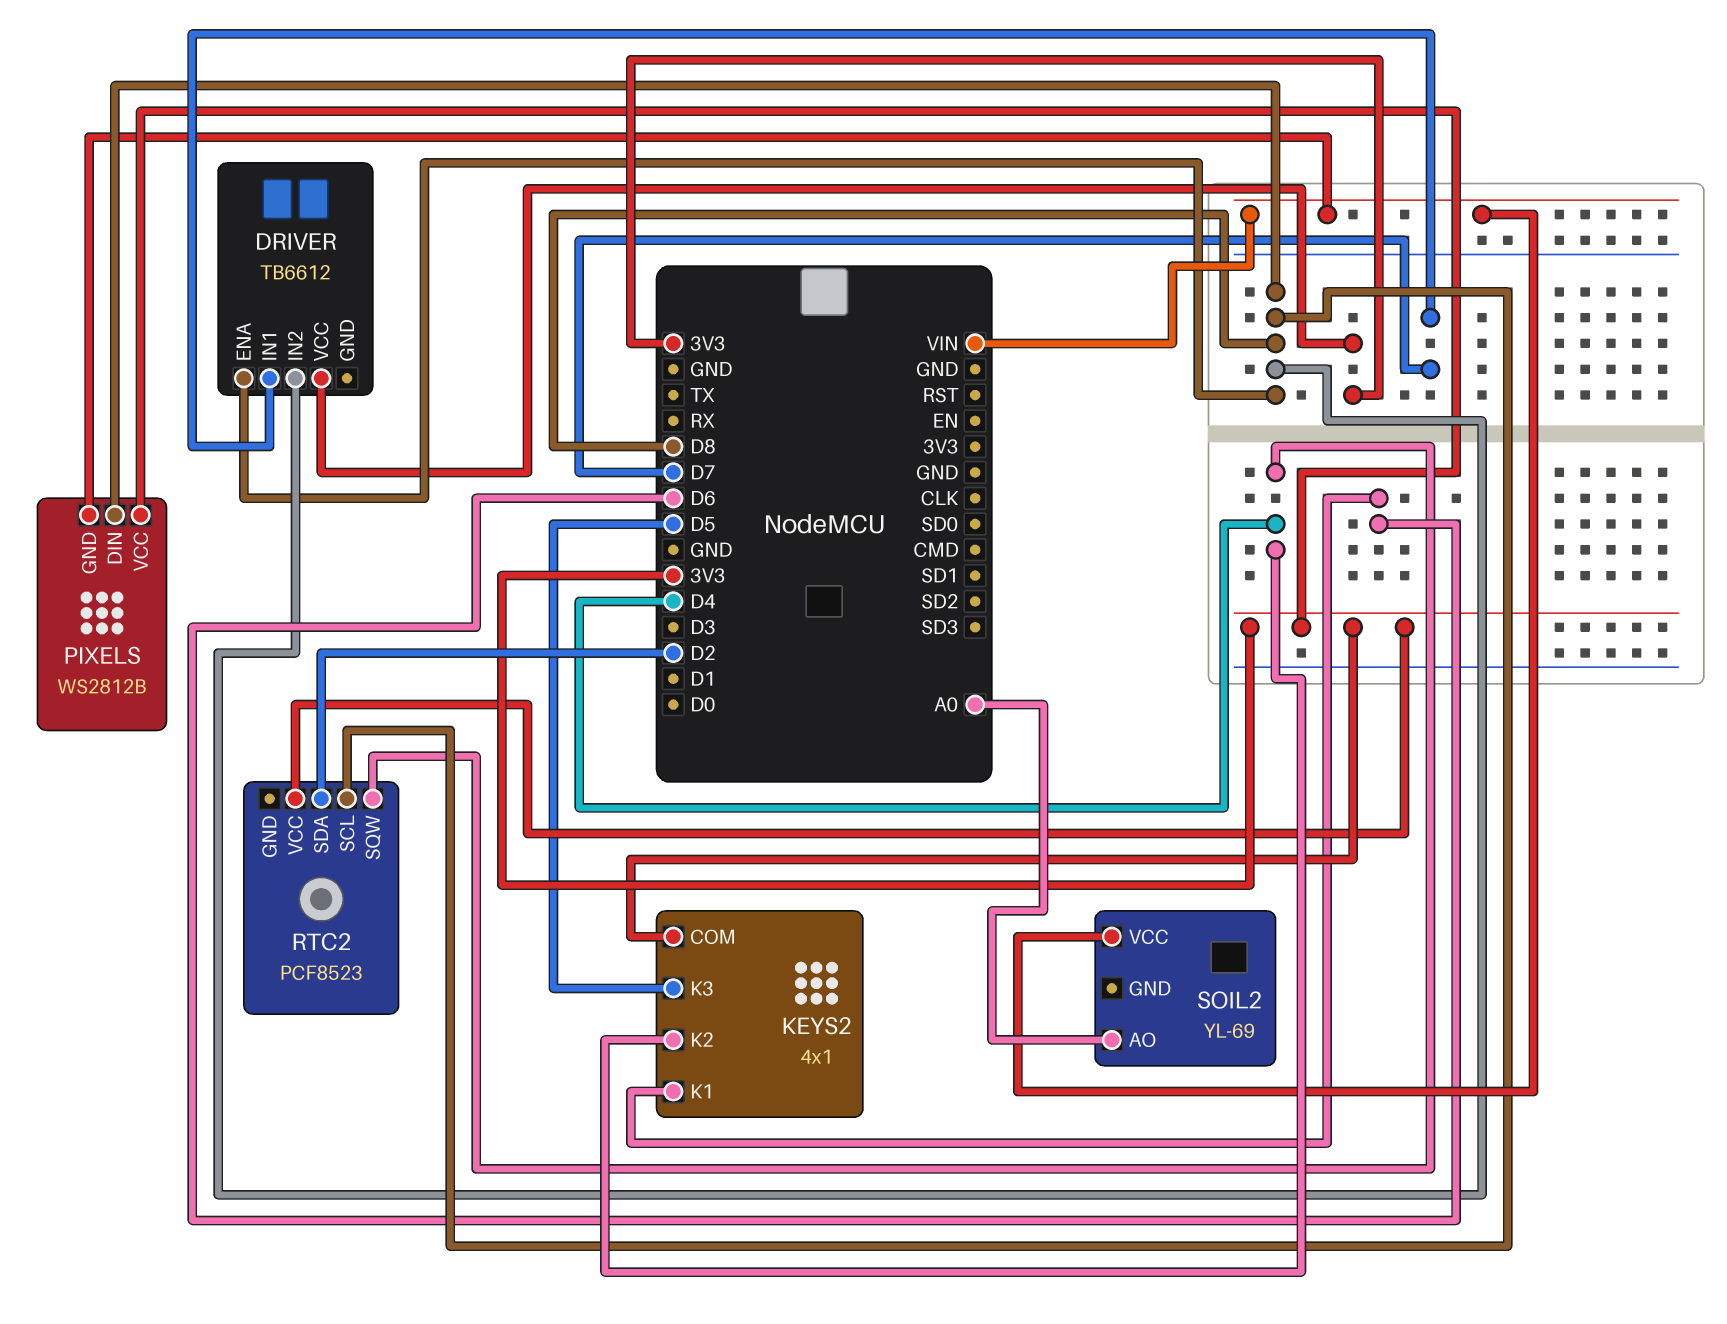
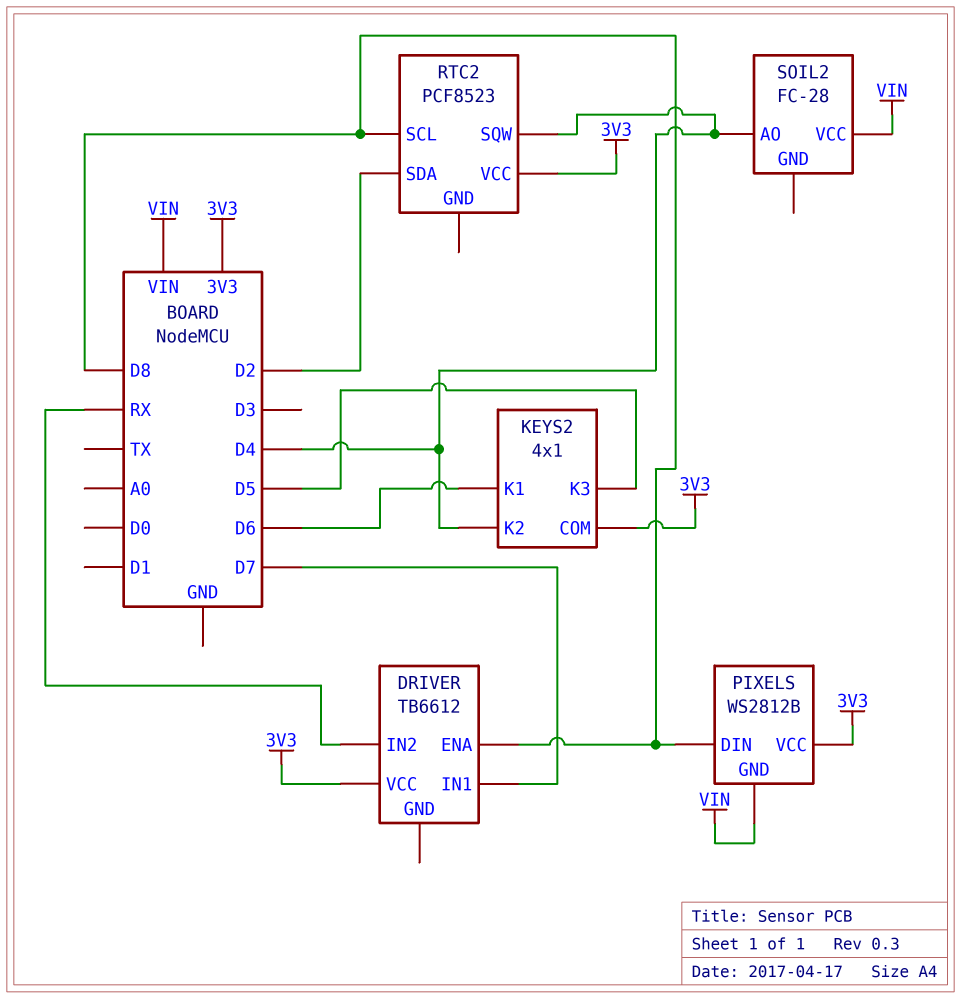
DRIVER pin IN2: D8 -> RX
SOIL2: YL-69 -> FC-28
SOIL2 pin AO: A0 -> D4

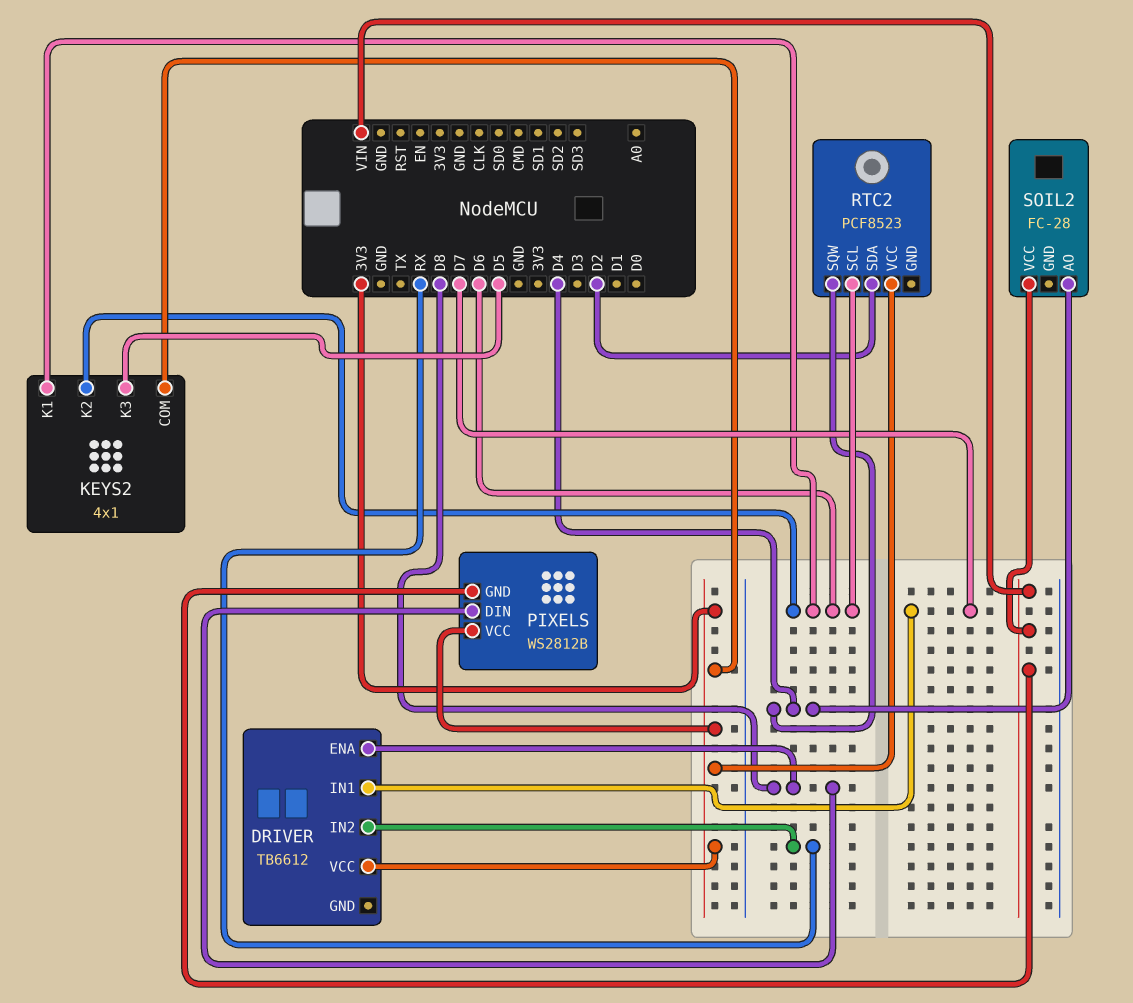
KEYS2 pin K2: D4 -> D6
RTC2 pin SCL: D8 -> D6

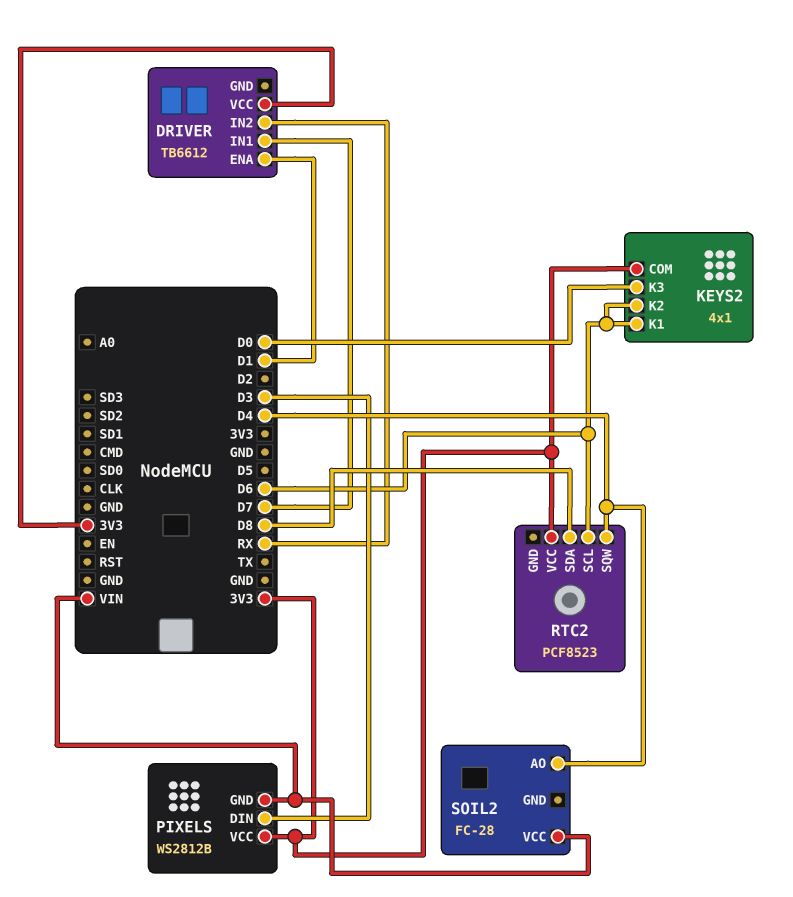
DRIVER pin ENA: D8 -> D1
KEYS2 pin K3: D5 -> D0
PIXELS pin DIN: D8 -> D3
RTC2 pin SDA: D2 -> D8

